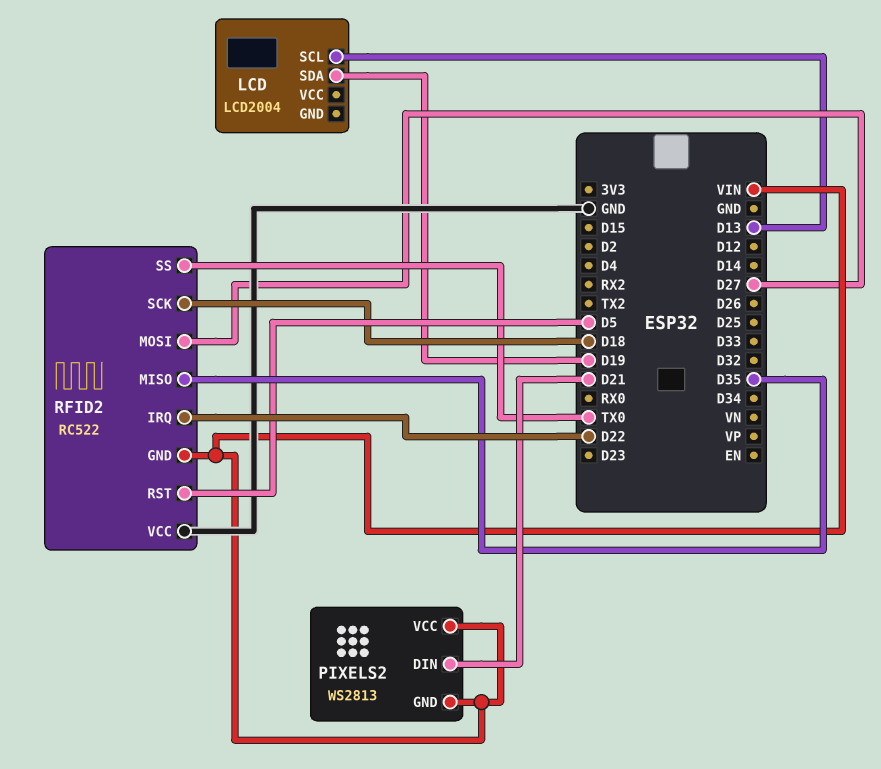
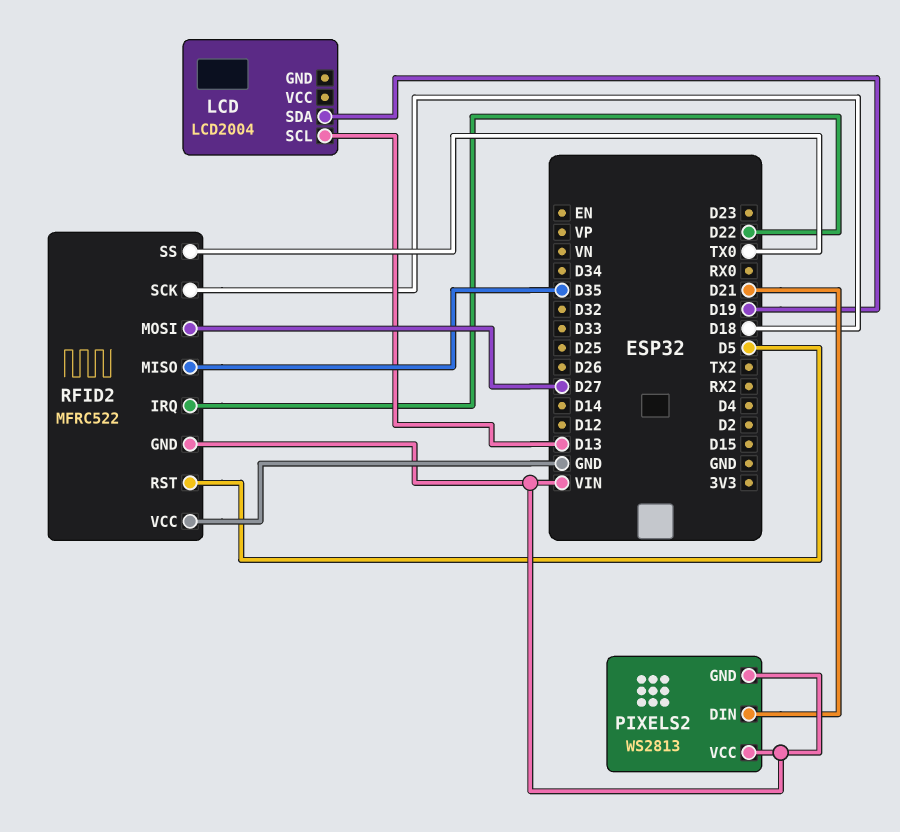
RFID2: RC522 -> MFRC522

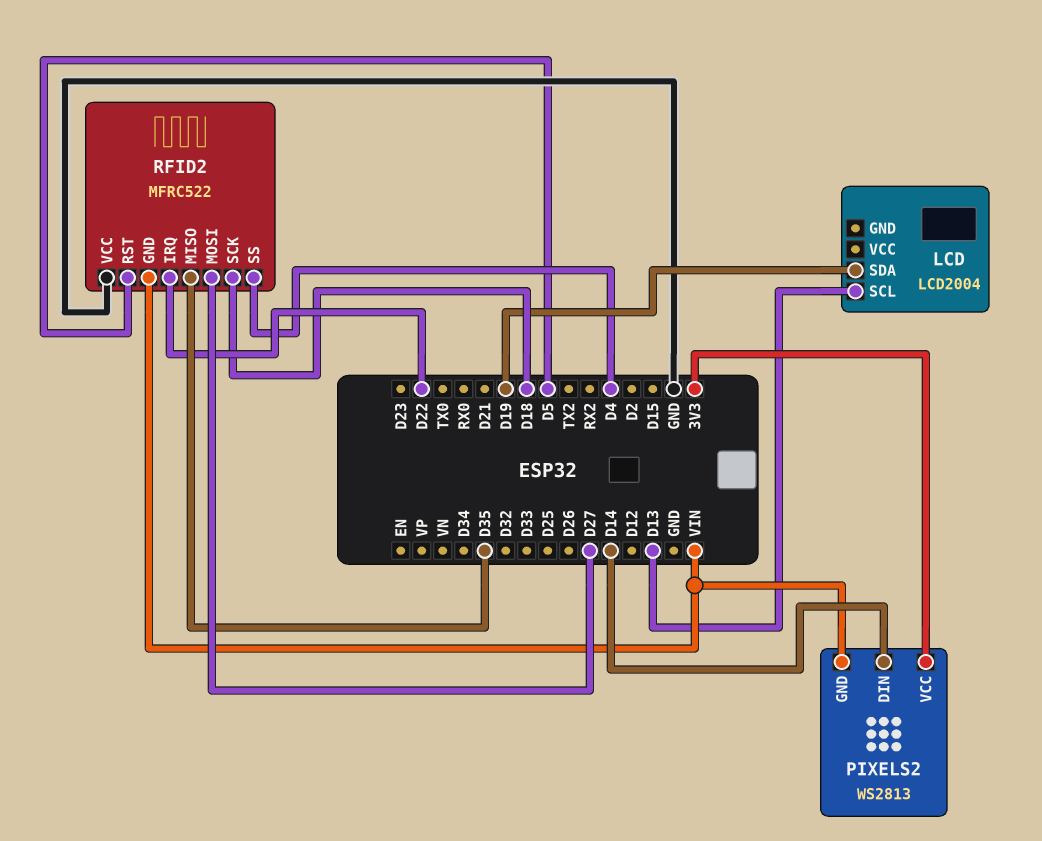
PIXELS2 pin DIN: D21 -> D14
PIXELS2 pin VCC: VIN -> 3V3
RFID2 pin SS: TX0 -> D4

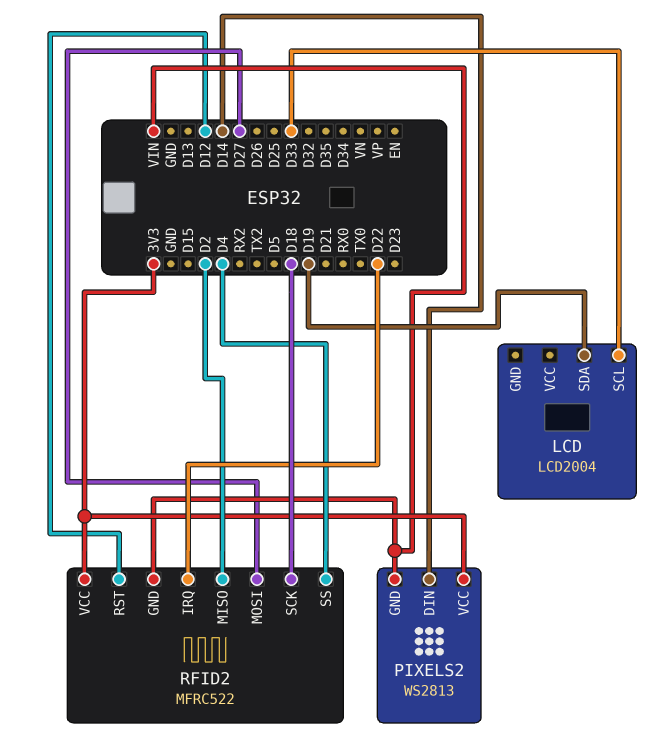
LCD pin SCL: D13 -> D33
RFID2 pin MISO: D35 -> D2
RFID2 pin RST: D5 -> D12
RFID2 pin VCC: GND -> 3V3

